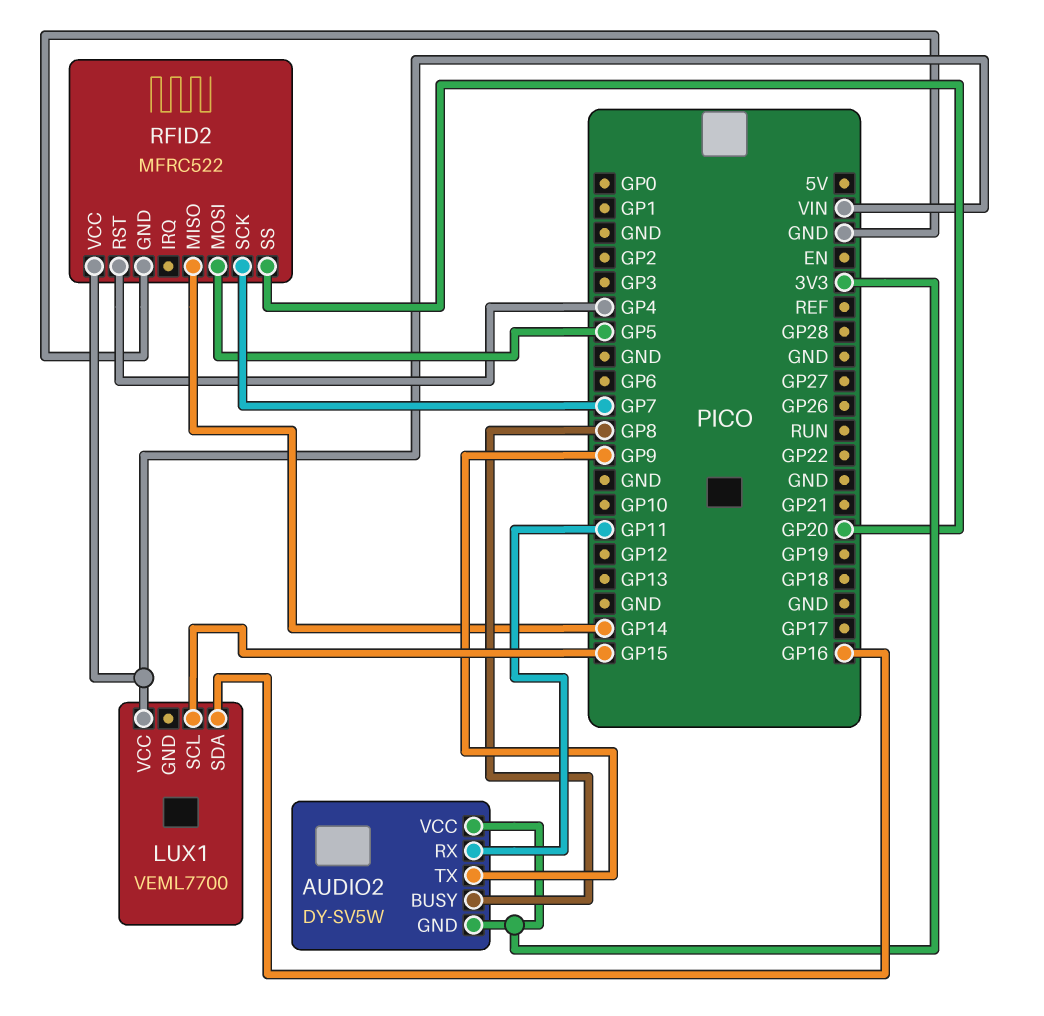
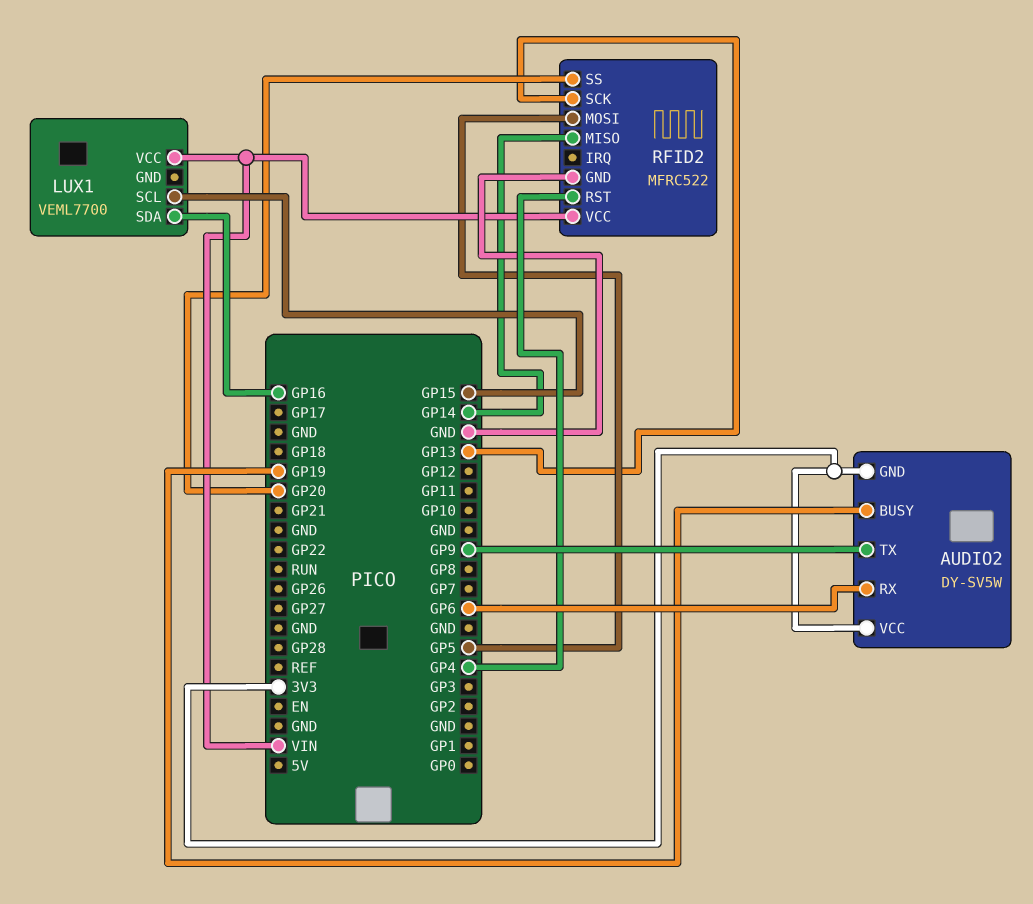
AUDIO2 pin BUSY: GP8 -> GP19
AUDIO2 pin RX: GP11 -> GP6
RFID2 pin SCK: GP7 -> GP13

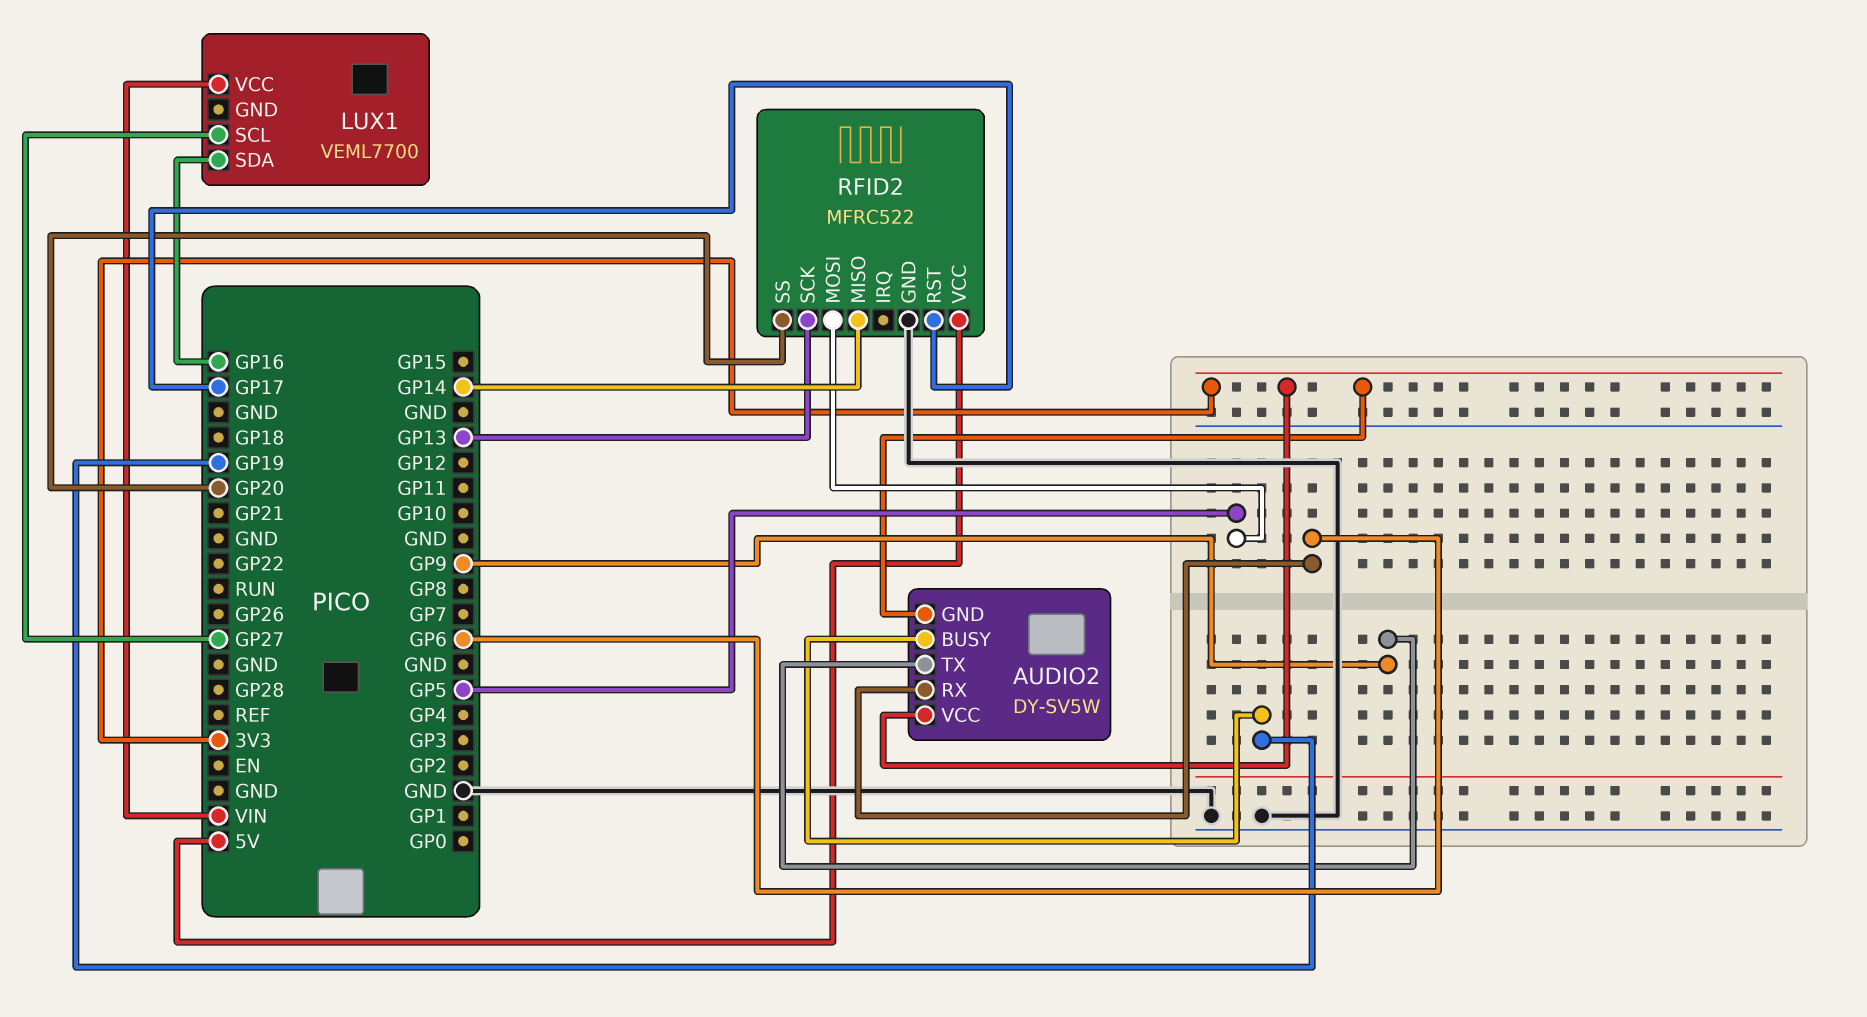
LUX1 pin SCL: GP15 -> GP27
RFID2 pin RST: GP4 -> GP17
RFID2 pin VCC: VIN -> 5V

